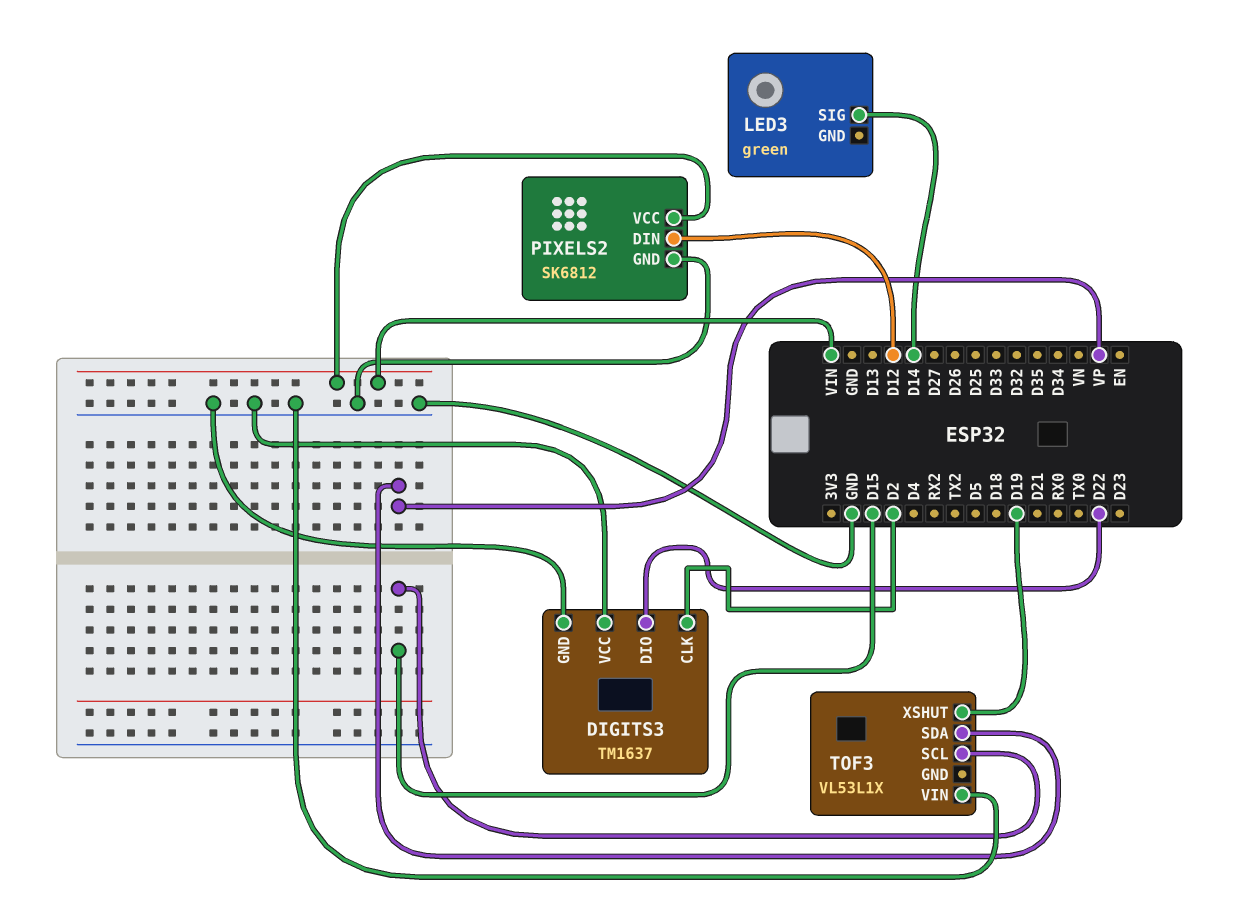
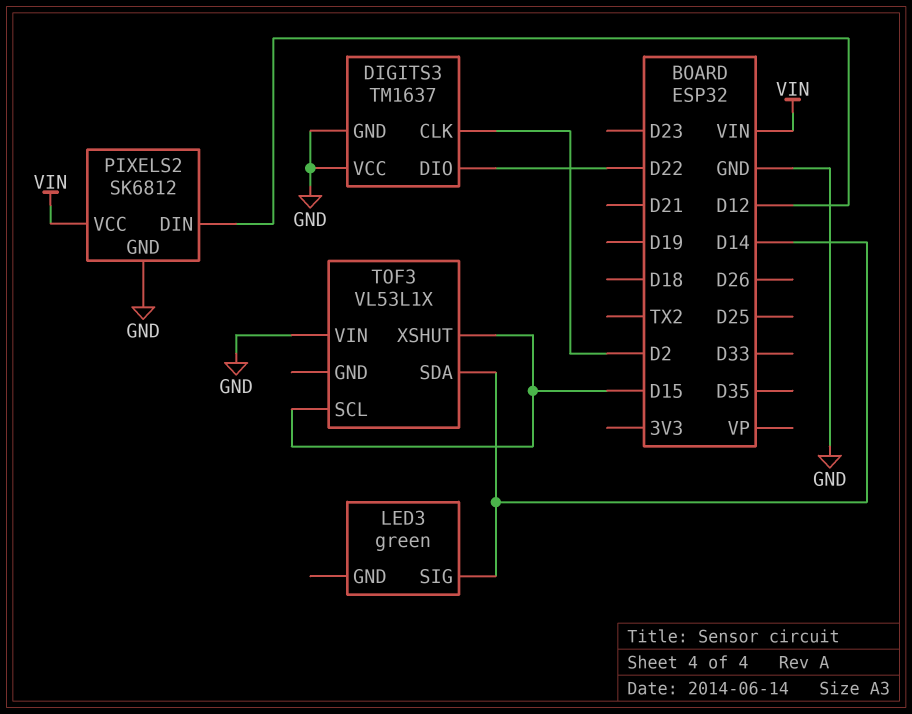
TOF3 pin SDA: VP -> D14
TOF3 pin XSHUT: D19 -> D15

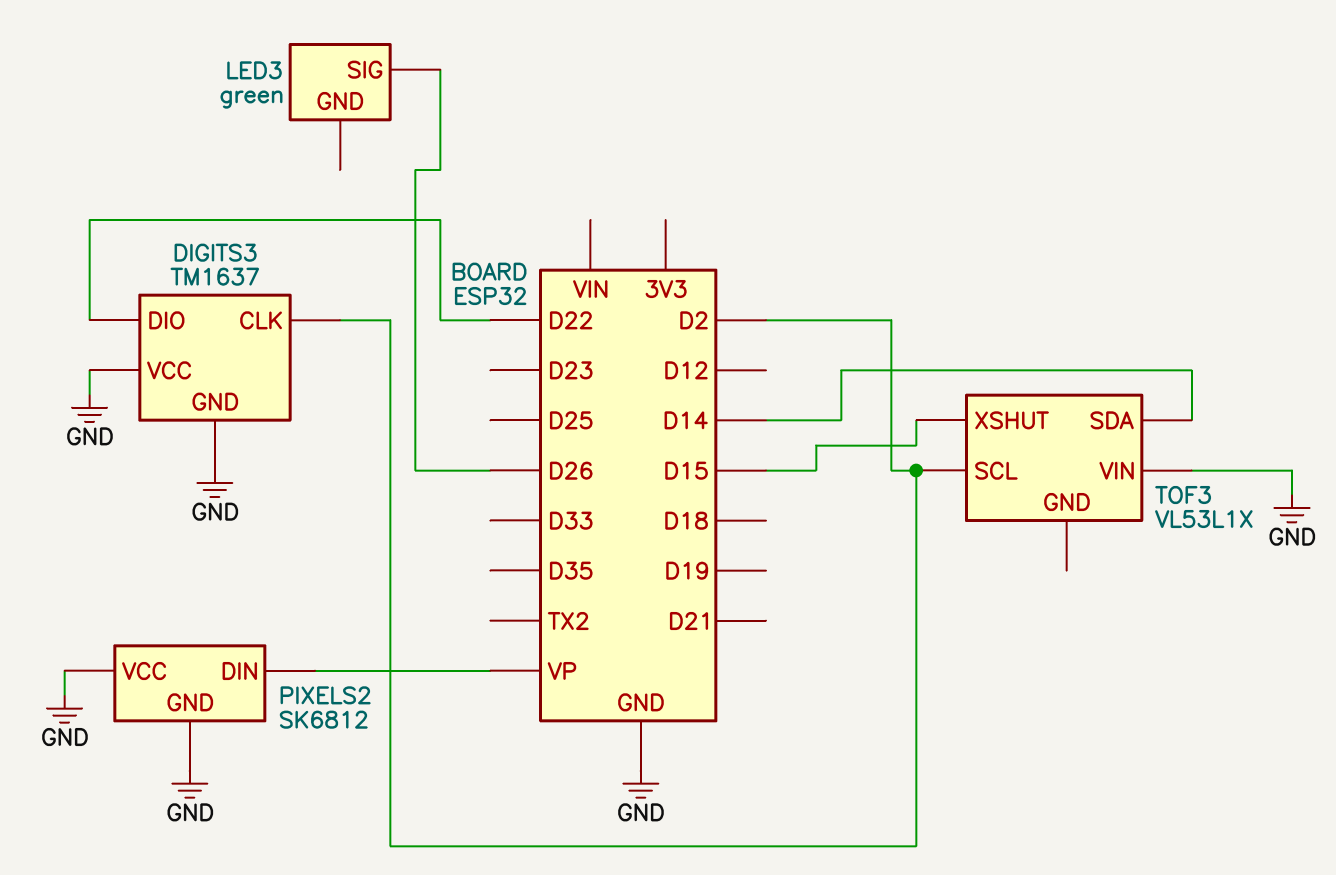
LED3 pin SIG: D14 -> D26
PIXELS2 pin DIN: D12 -> VP
PIXELS2 pin VCC: VIN -> GND
TOF3 pin SCL: D15 -> D2

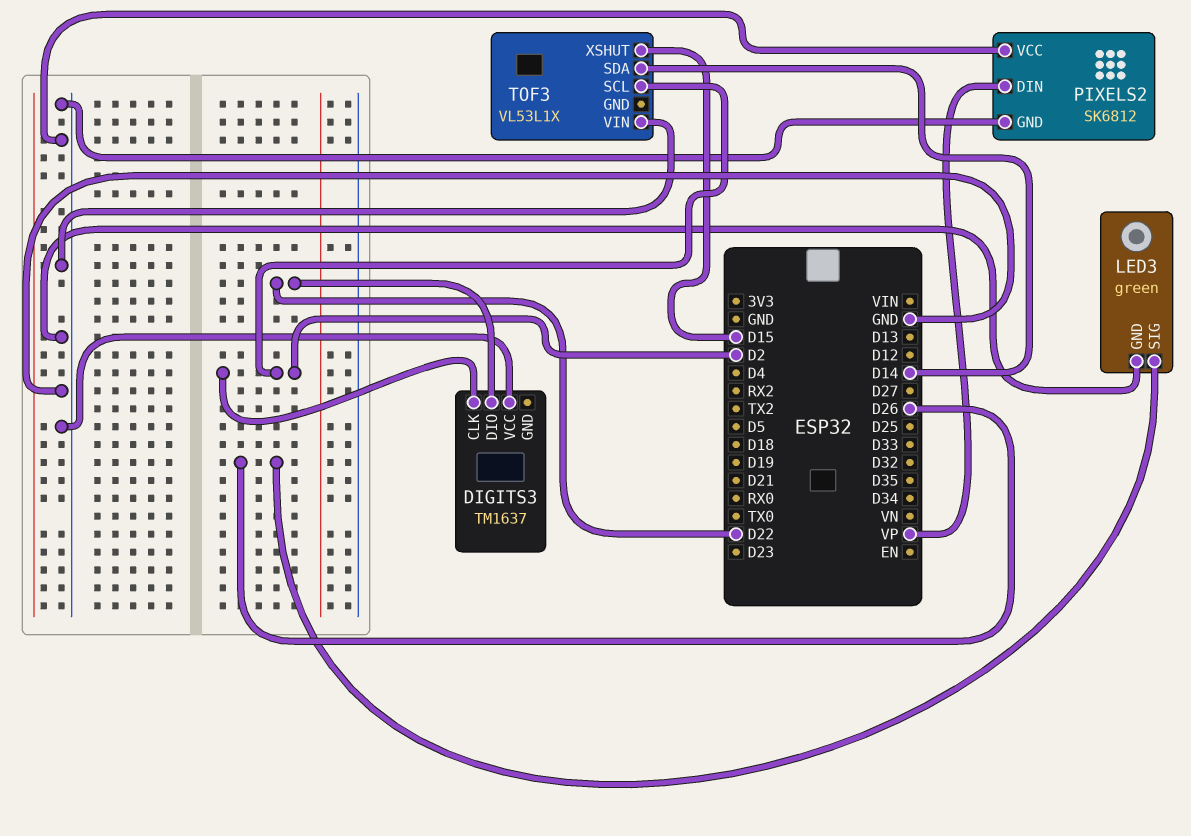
DIGITS3 pin GND: GND -> none
LED3 pin GND: none -> GND

